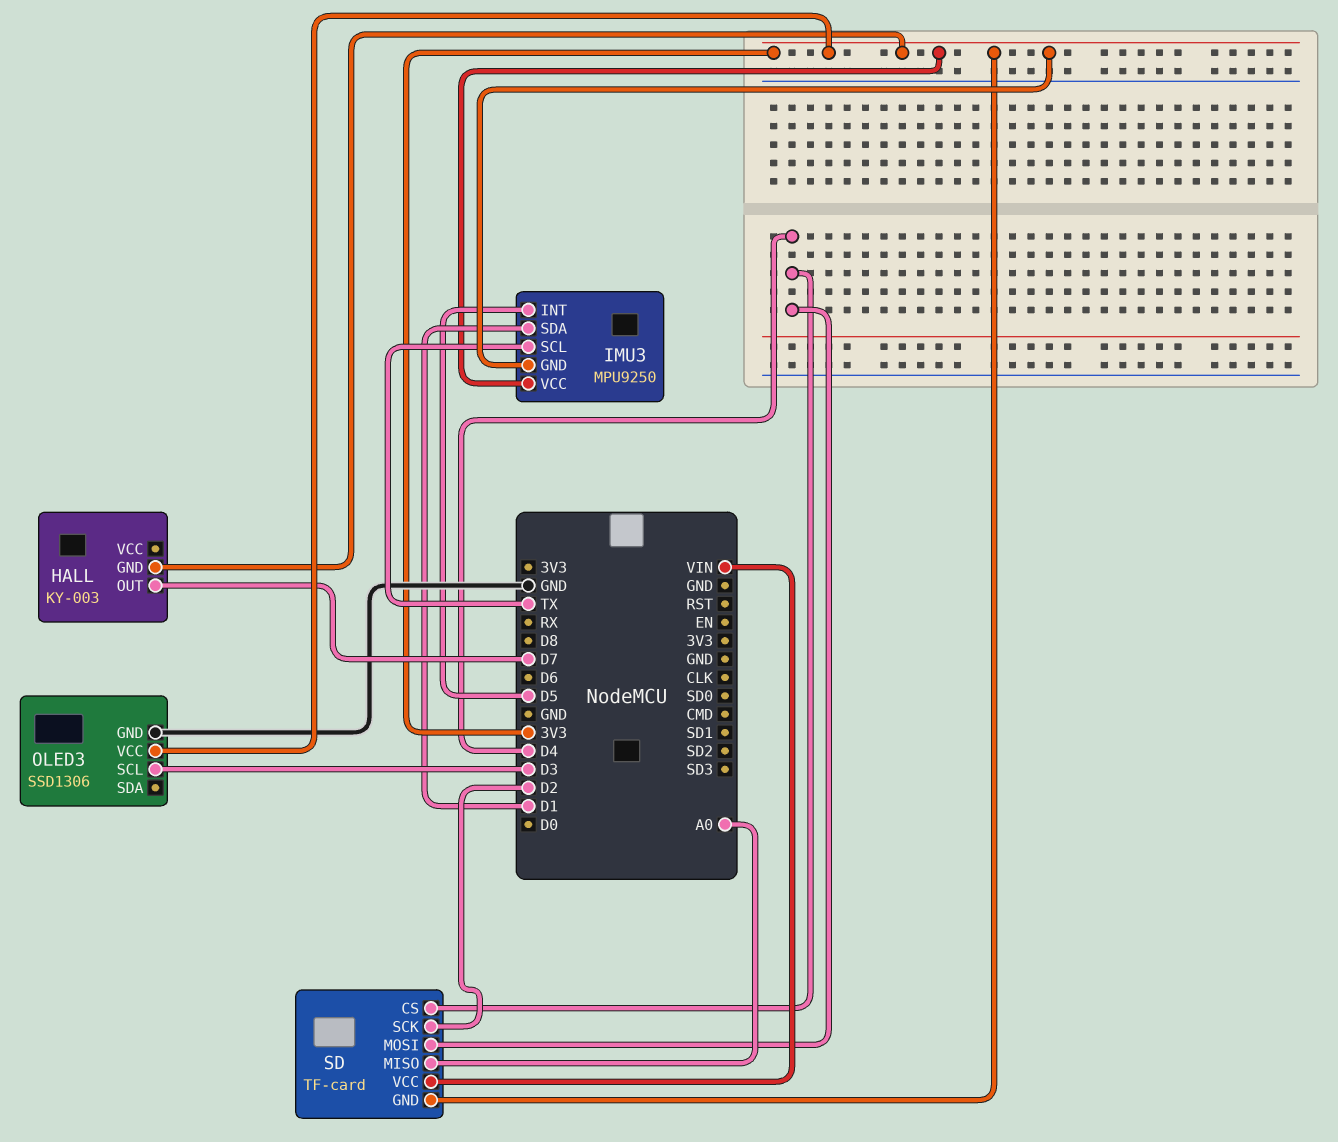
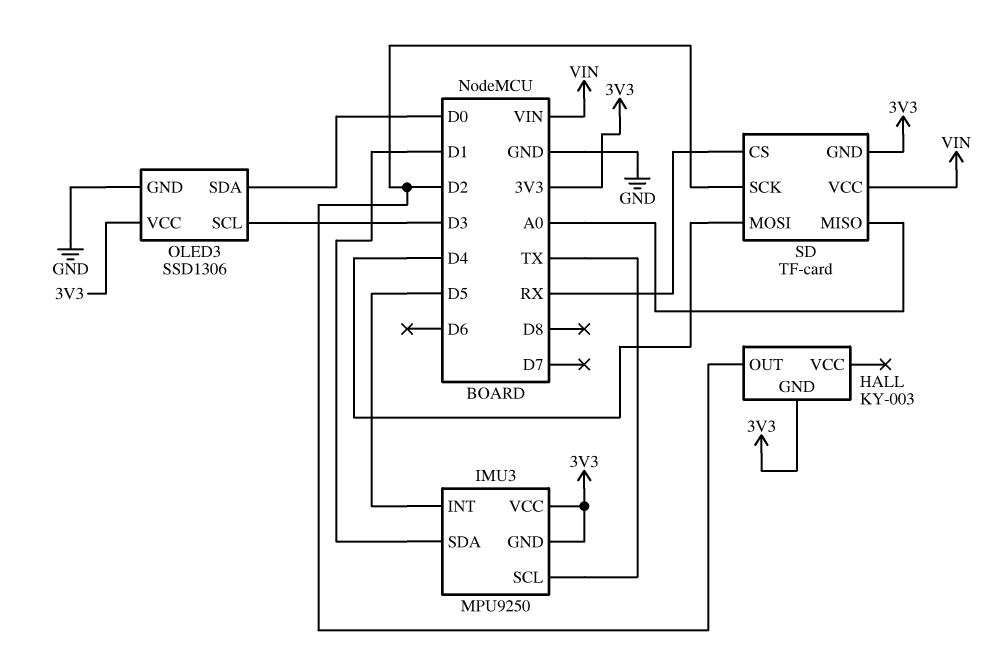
HALL pin OUT: D7 -> D2
OLED3 pin SDA: none -> D0
SD pin CS: D4 -> RX

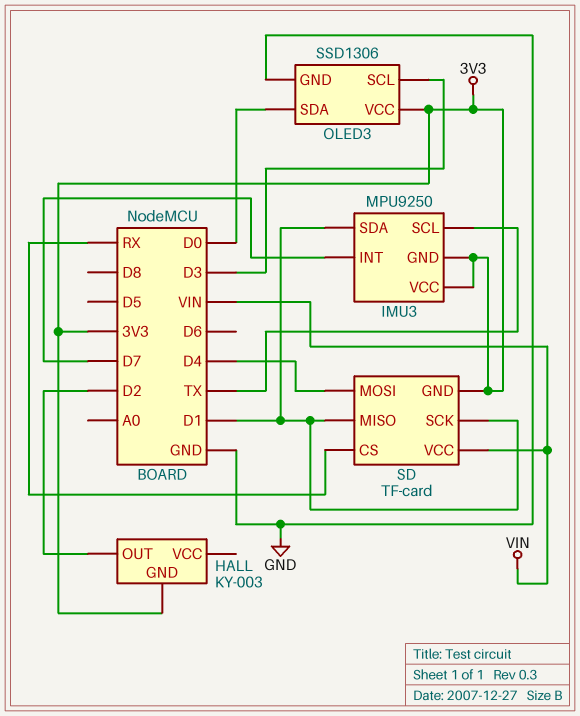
IMU3 pin INT: D5 -> D7
SD pin MISO: A0 -> D1
SD pin SCK: D2 -> D1

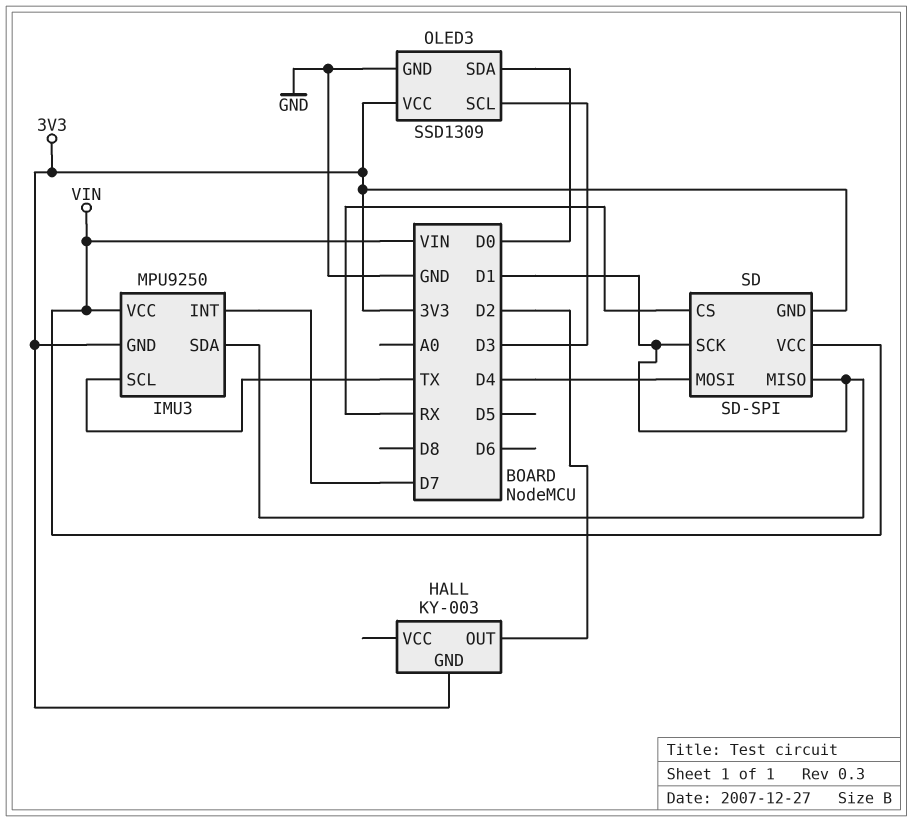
IMU3 pin VCC: 3V3 -> VIN
OLED3: SSD1306 -> SSD1309
SD: TF-card -> SD-SPI

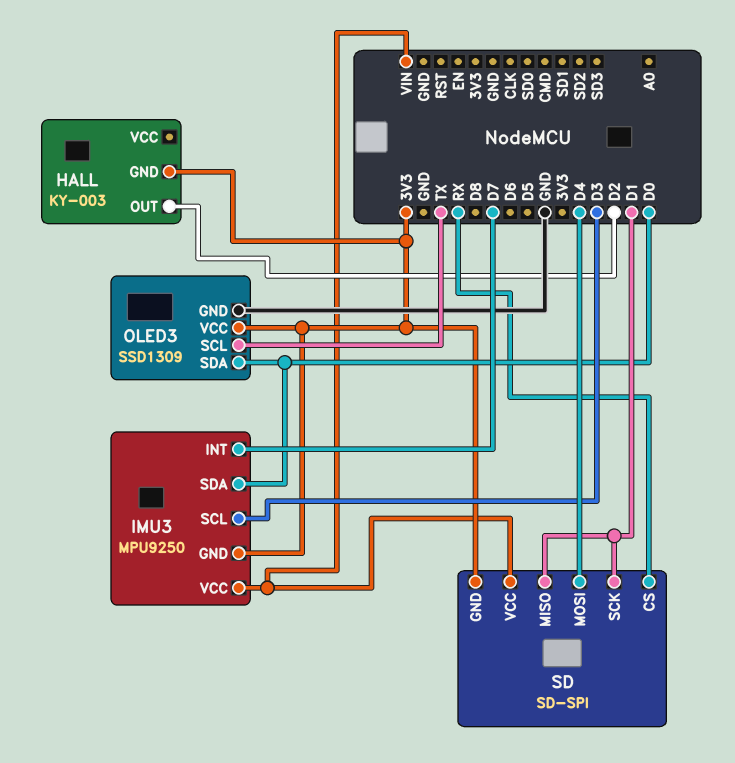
IMU3 pin SCL: TX -> D3
IMU3 pin SDA: D1 -> D0
OLED3 pin SCL: D3 -> TX

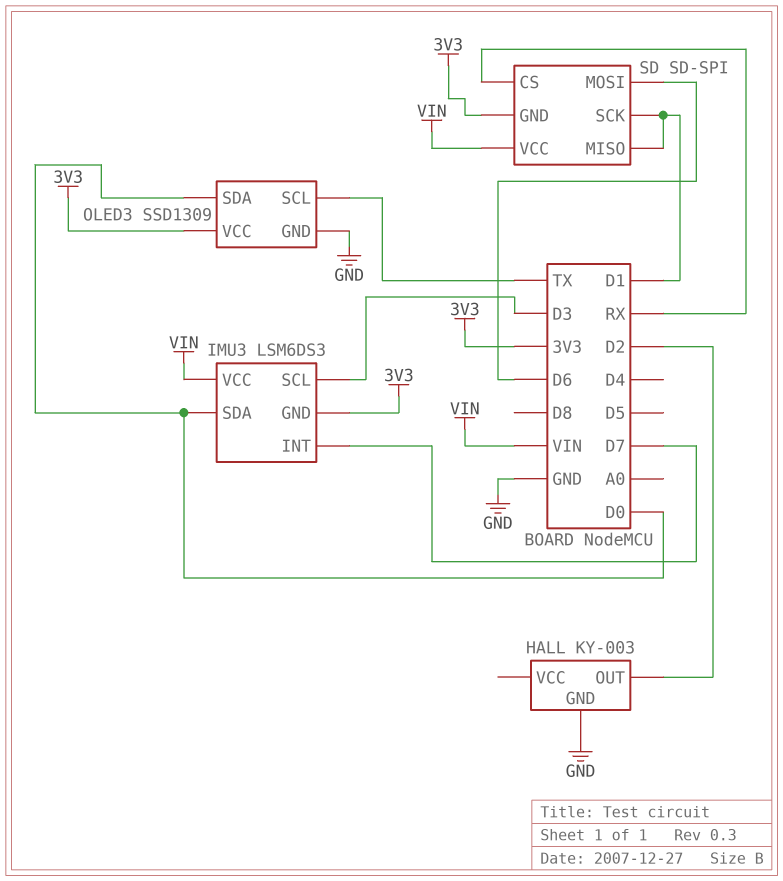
HALL pin GND: 3V3 -> GND
IMU3: MPU9250 -> LSM6DS3
SD pin MOSI: D4 -> D6

